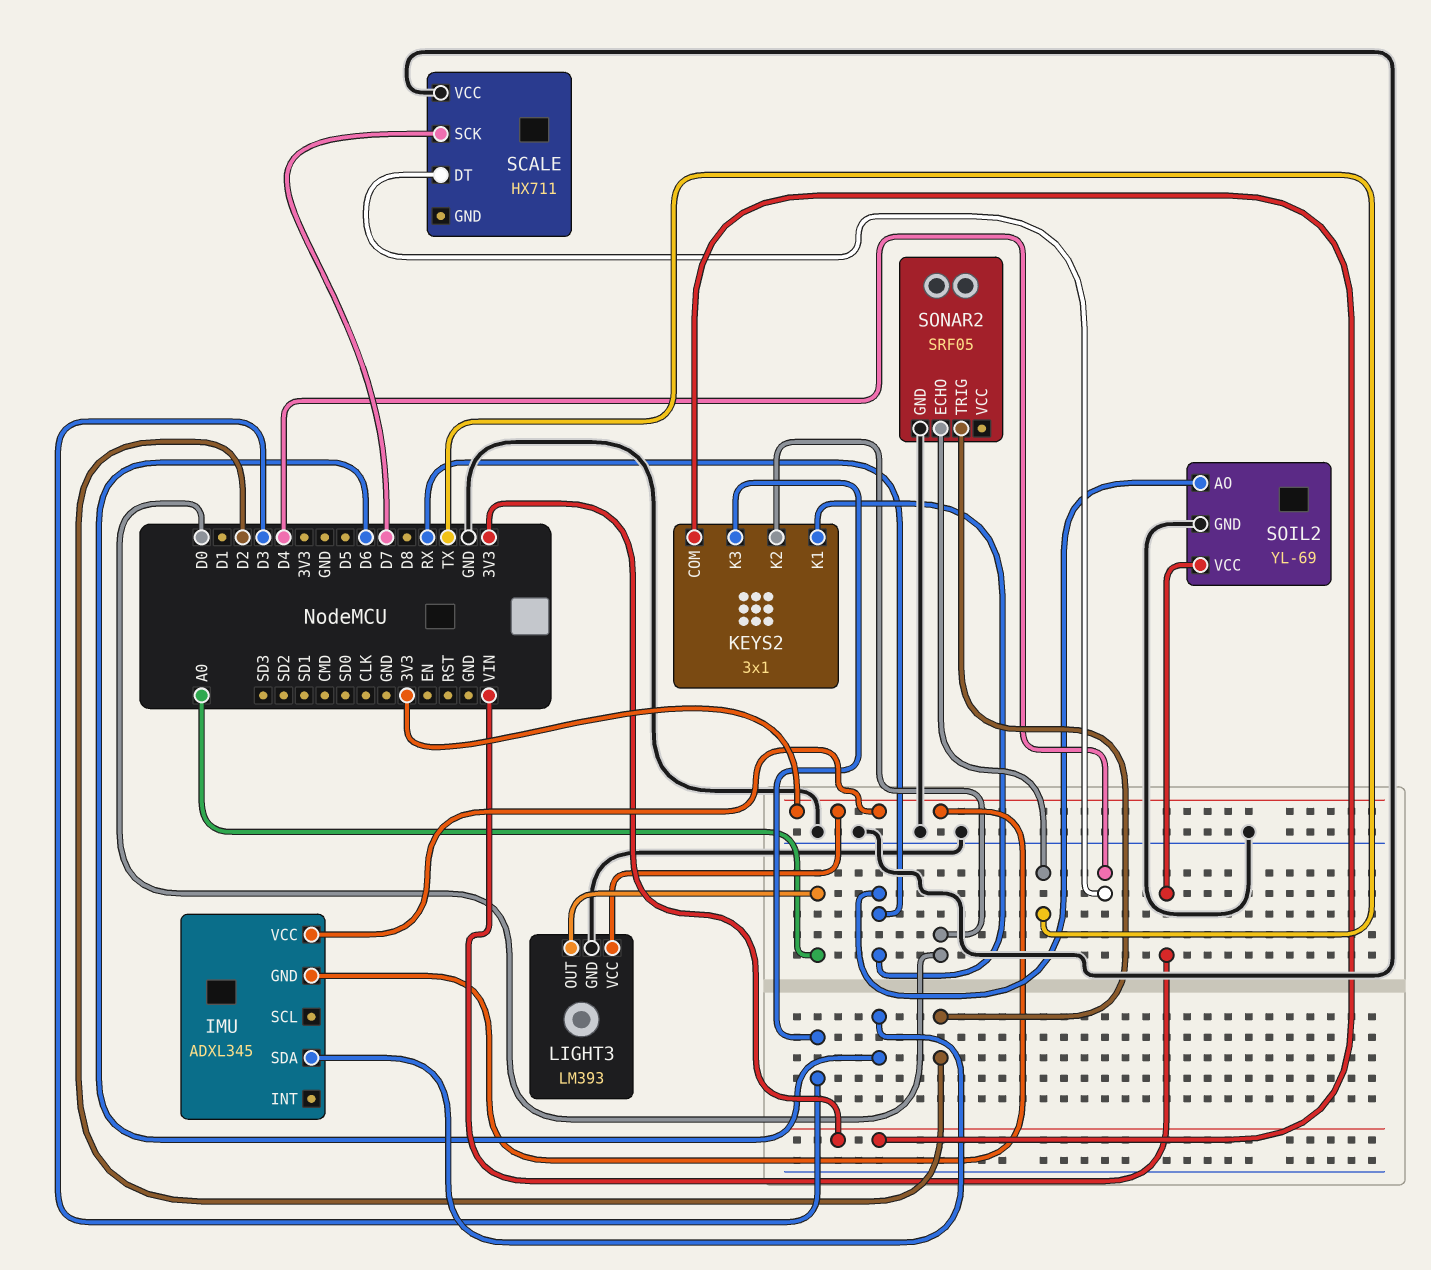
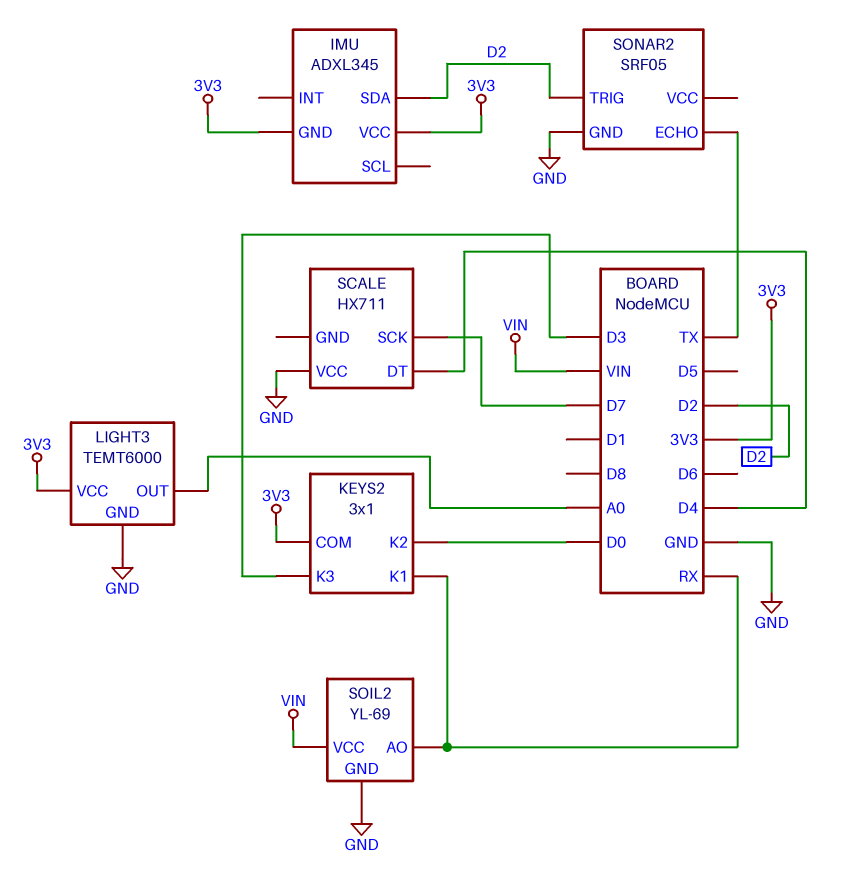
IMU pin SDA: D6 -> D2
LIGHT3: LM393 -> TEMT6000

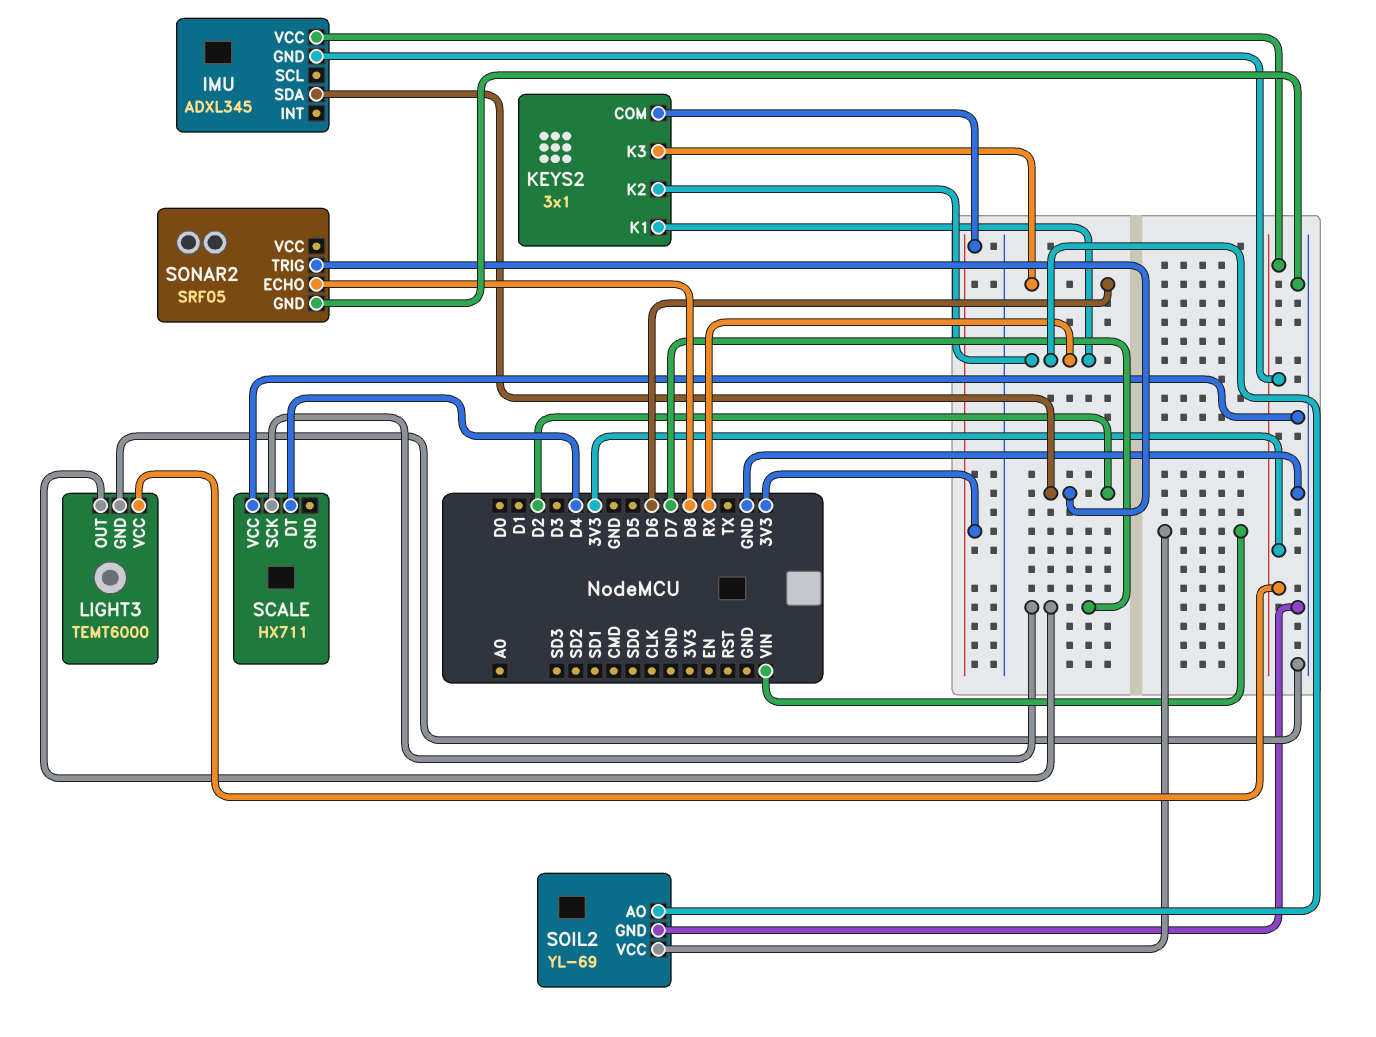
KEYS2 pin K2: D0 -> RX
KEYS2 pin K3: D3 -> D6
LIGHT3 pin OUT: A0 -> D7
SONAR2 pin ECHO: TX -> D8

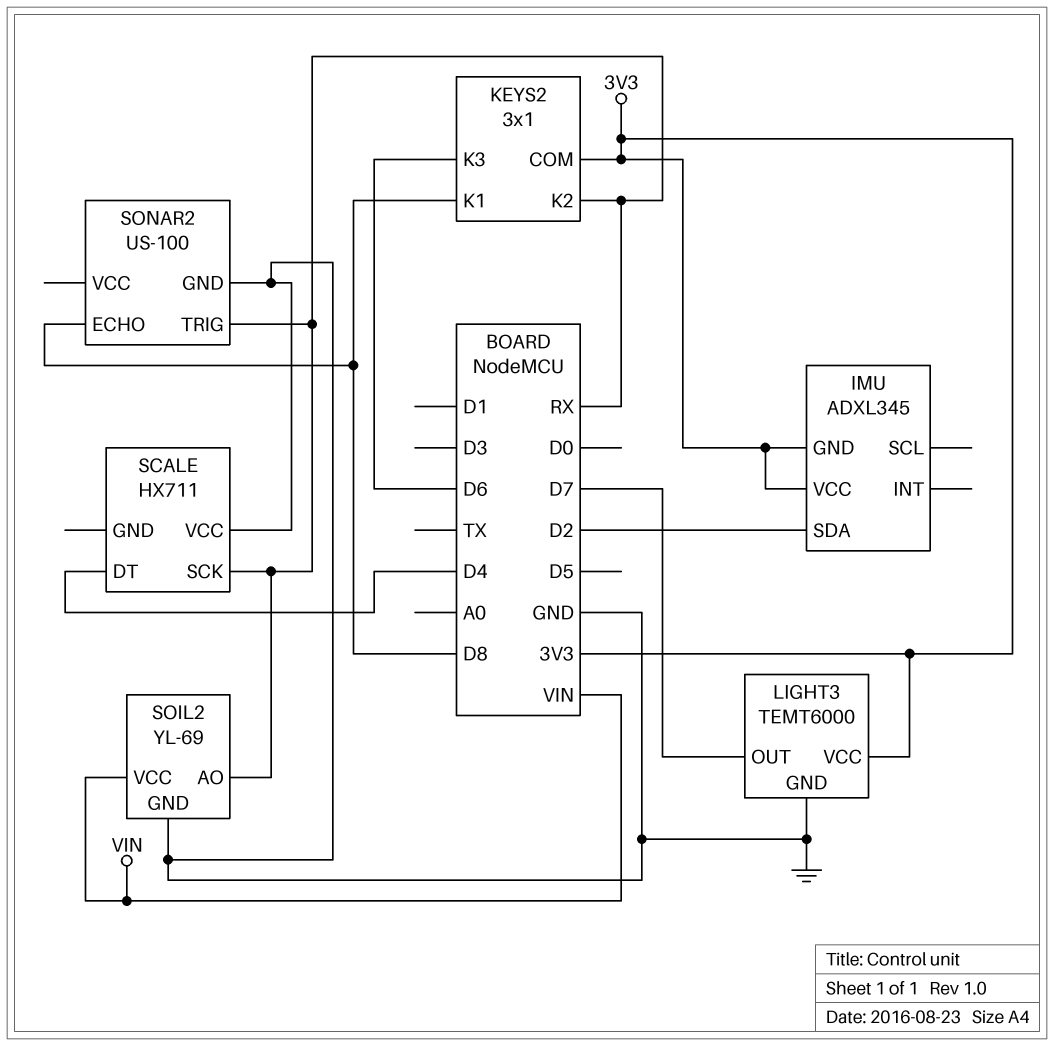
KEYS2 pin K1: RX -> D8
SCALE pin SCK: D7 -> RX
SONAR2: SRF05 -> US-100
SONAR2 pin TRIG: D2 -> RX

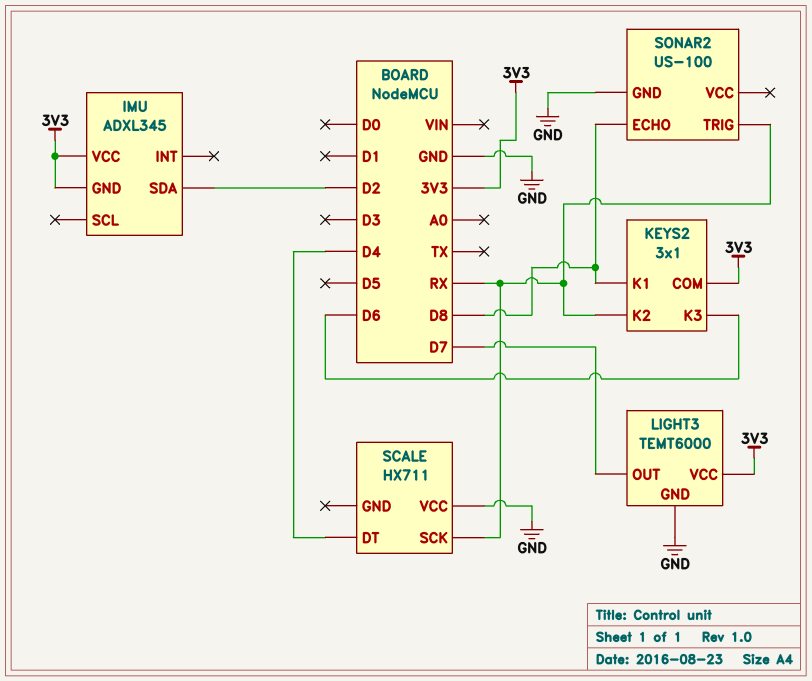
SOIL2: YL-69 -> none
SOIL2 pin AO: RX -> none
SOIL2 pin GND: GND -> none
SOIL2 pin VCC: VIN -> none

